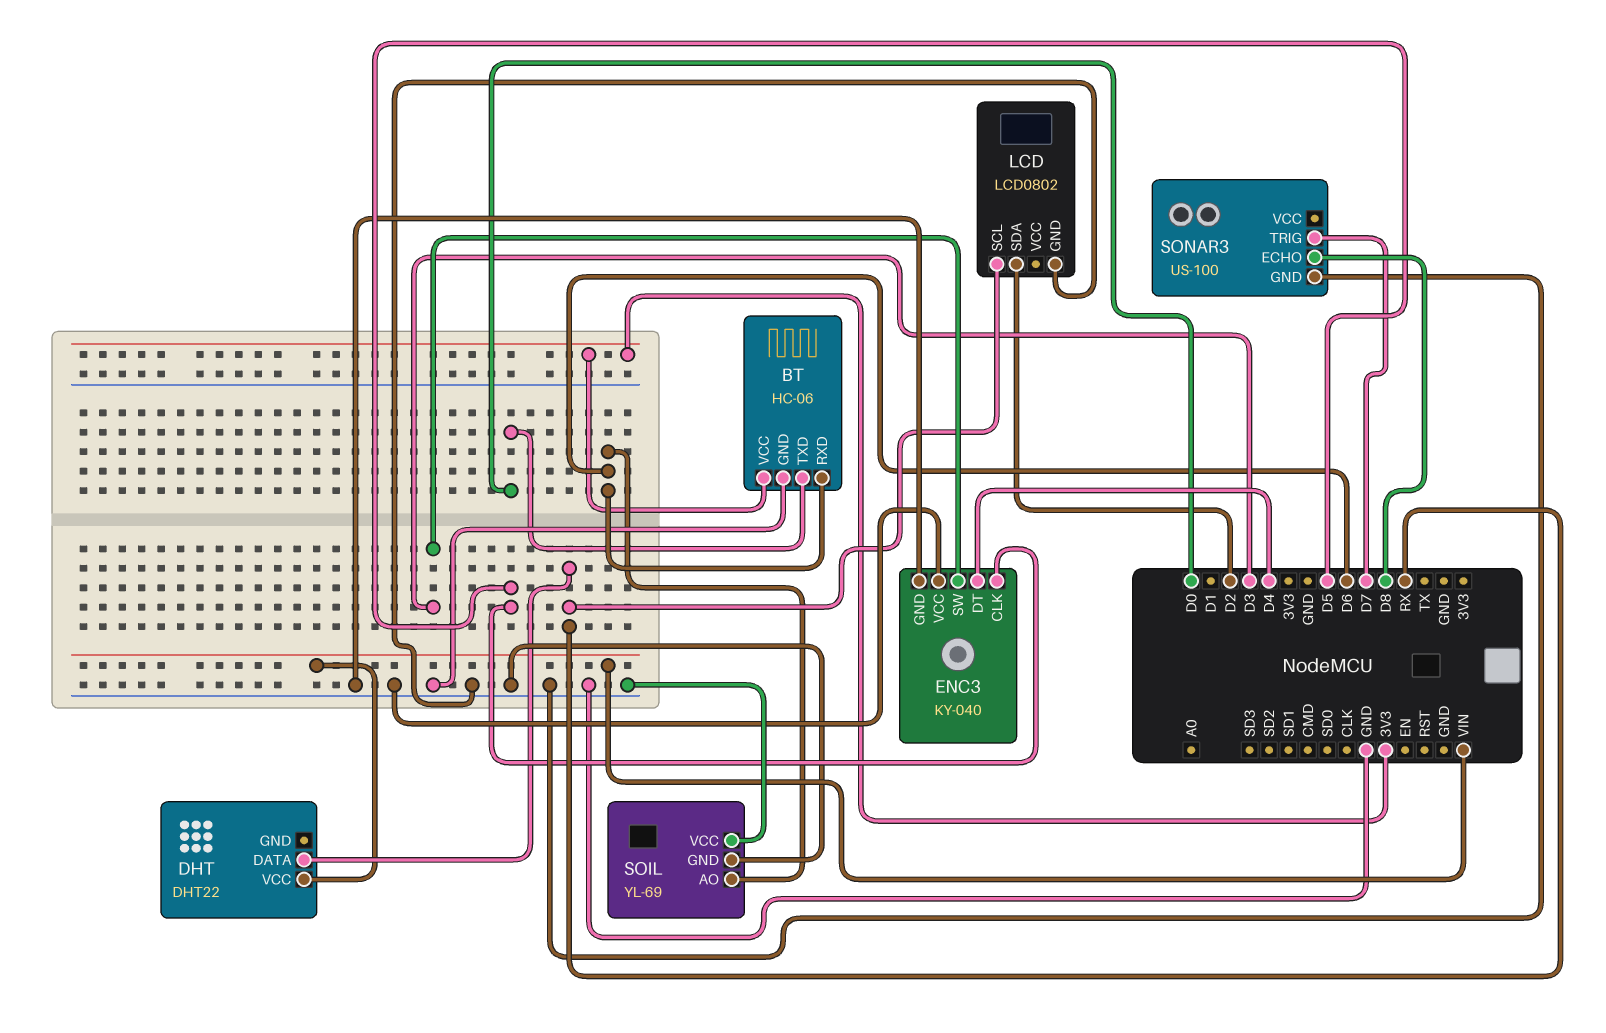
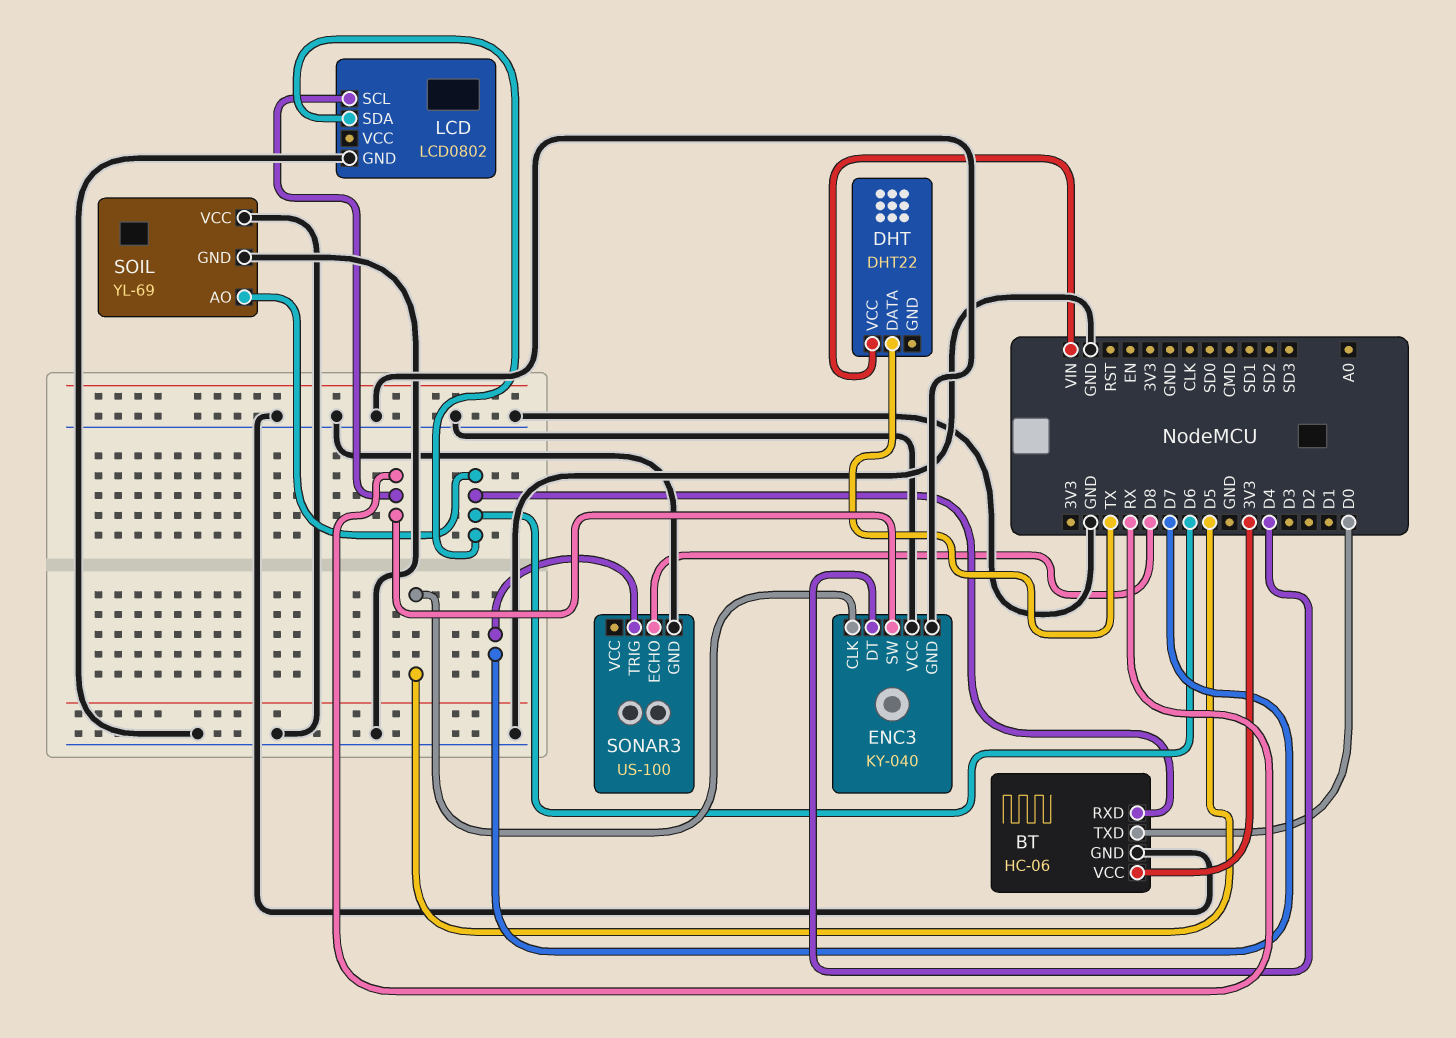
DHT pin DATA: RX -> TX
ENC3 pin SW: D3 -> RX
LCD pin SDA: D2 -> D6

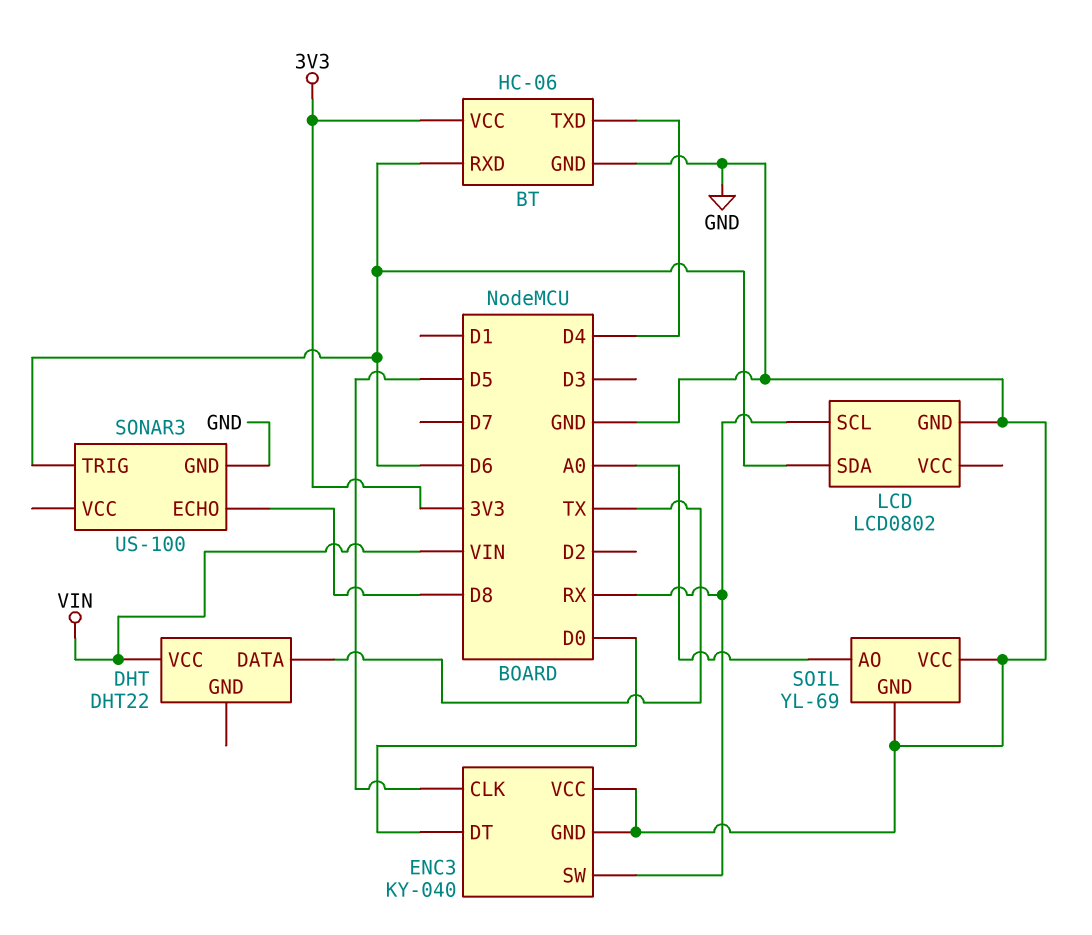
BT pin TXD: D0 -> D4
ENC3 pin DT: D4 -> D0
SOIL pin AO: D6 -> A0
SONAR3 pin TRIG: D7 -> D6

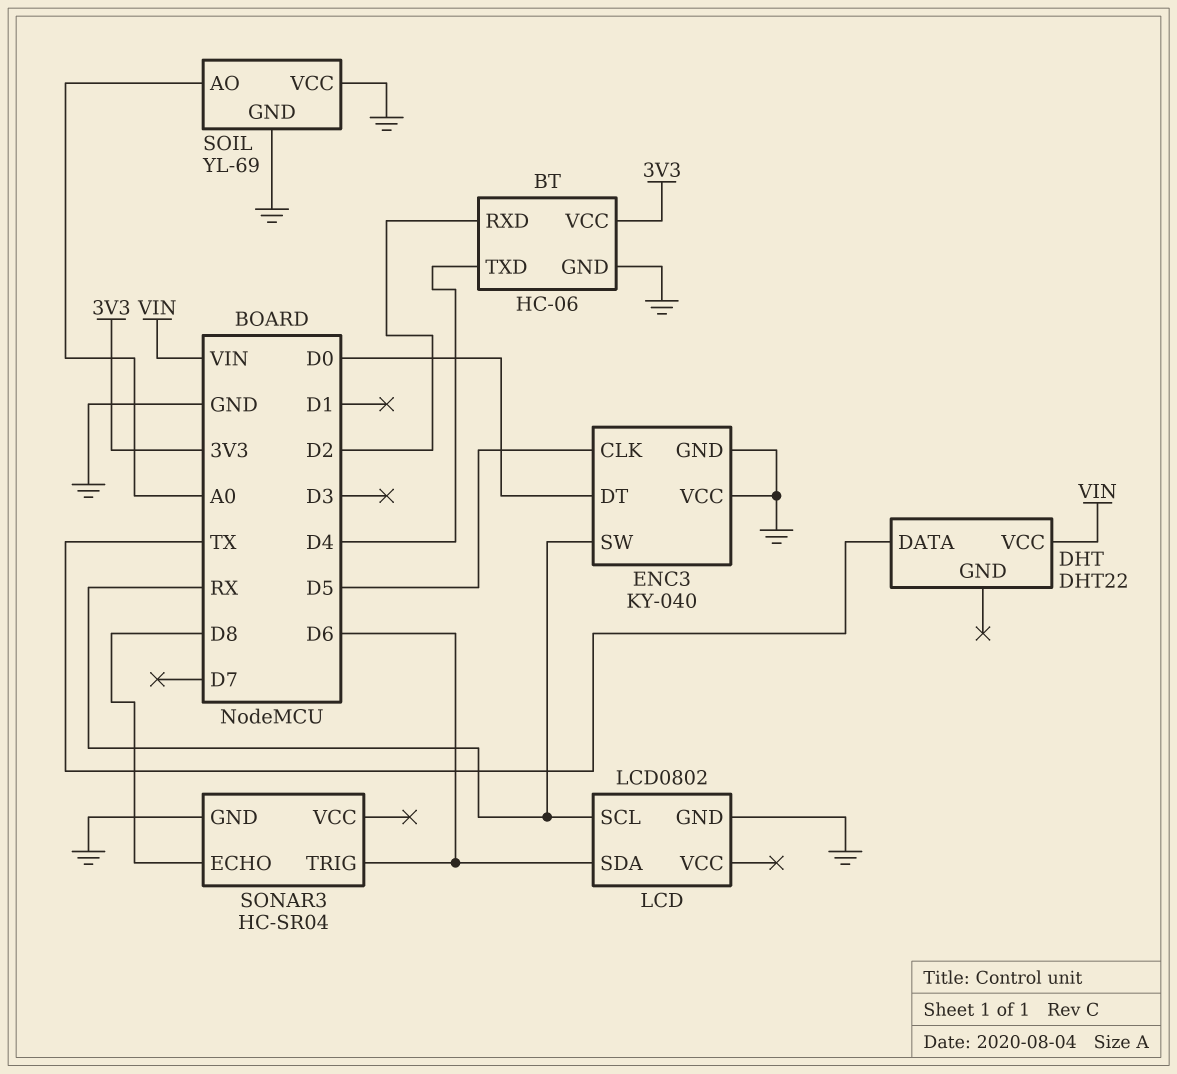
BT pin RXD: D6 -> D2
SONAR3: US-100 -> HC-SR04

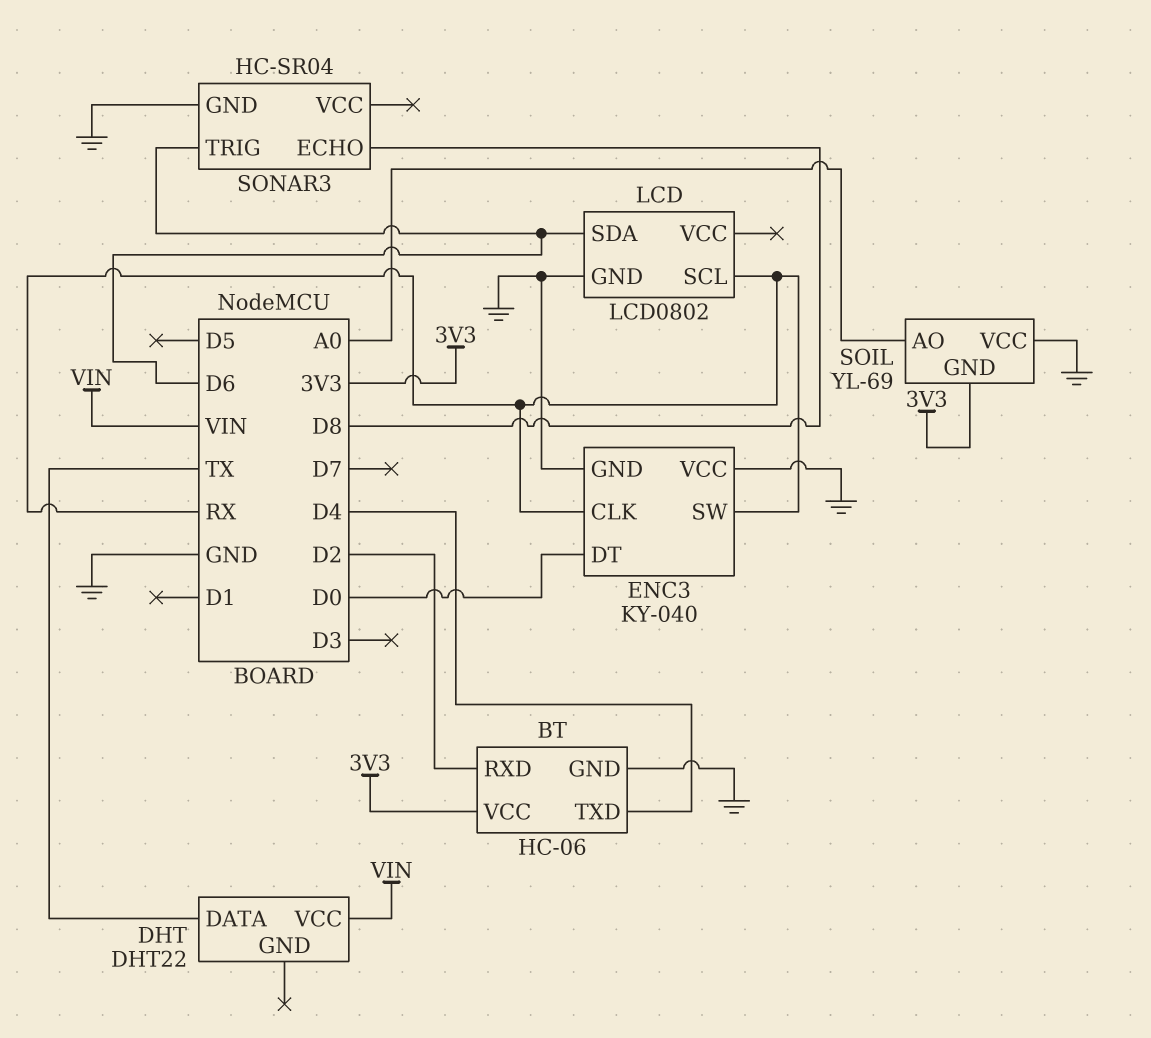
ENC3 pin CLK: D5 -> RX
SOIL pin GND: GND -> 3V3

